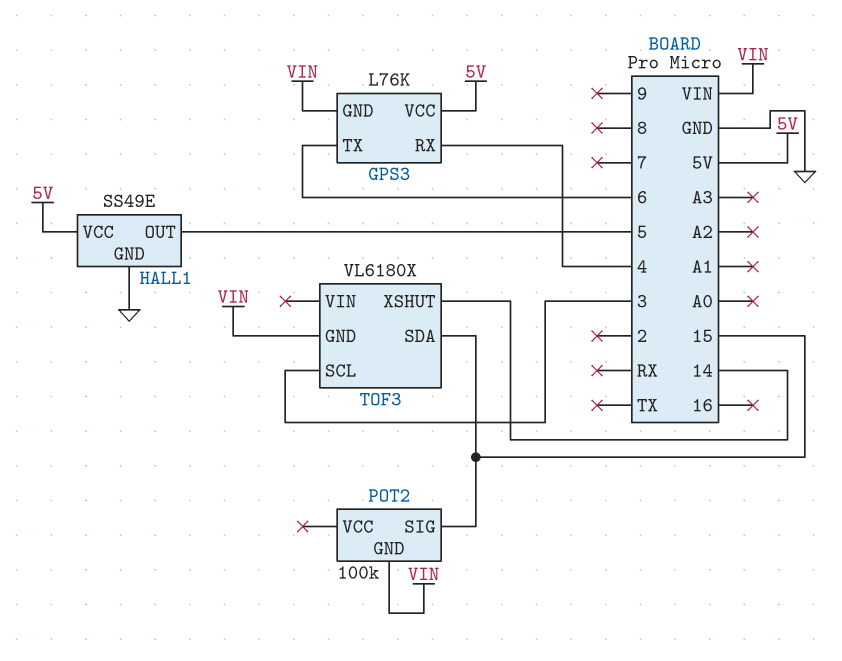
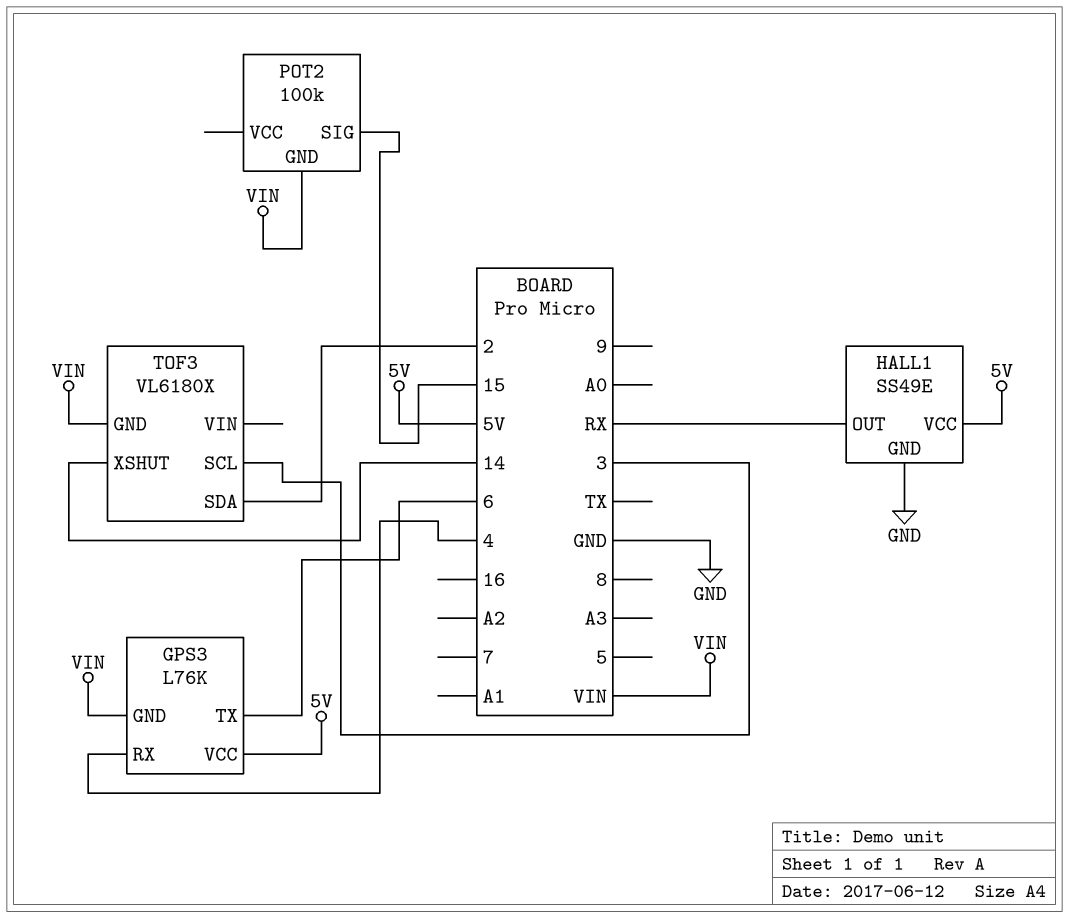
HALL1 pin OUT: 5 -> RX
TOF3 pin SDA: 15 -> 2

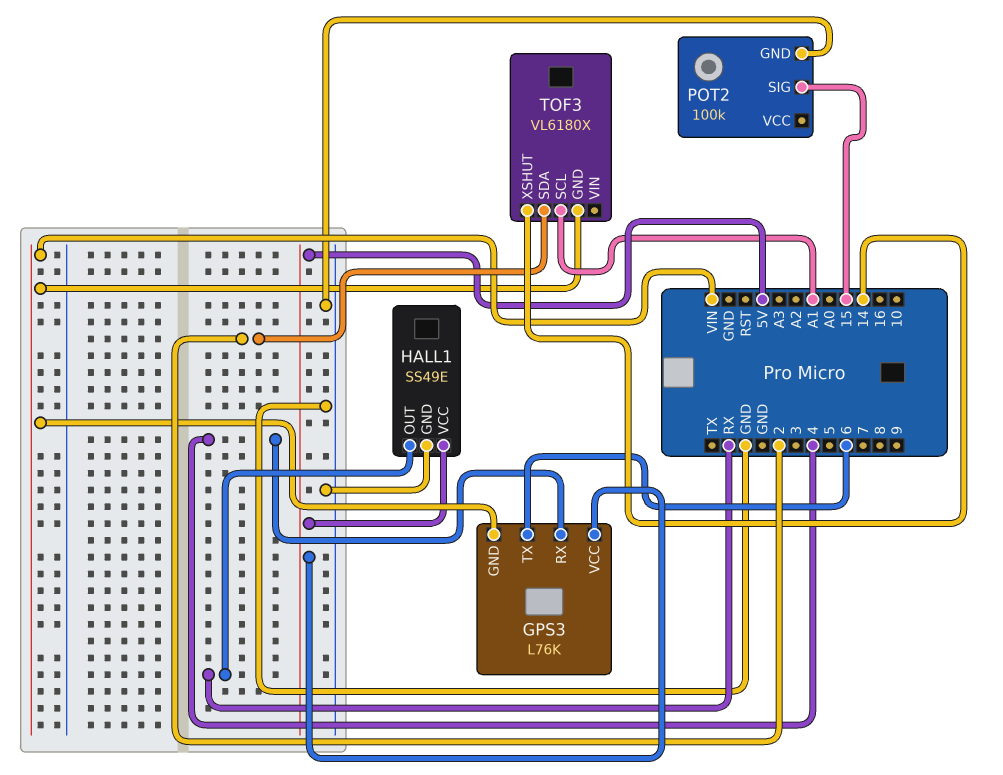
POT2 pin GND: VIN -> GND
TOF3 pin SCL: 3 -> A1

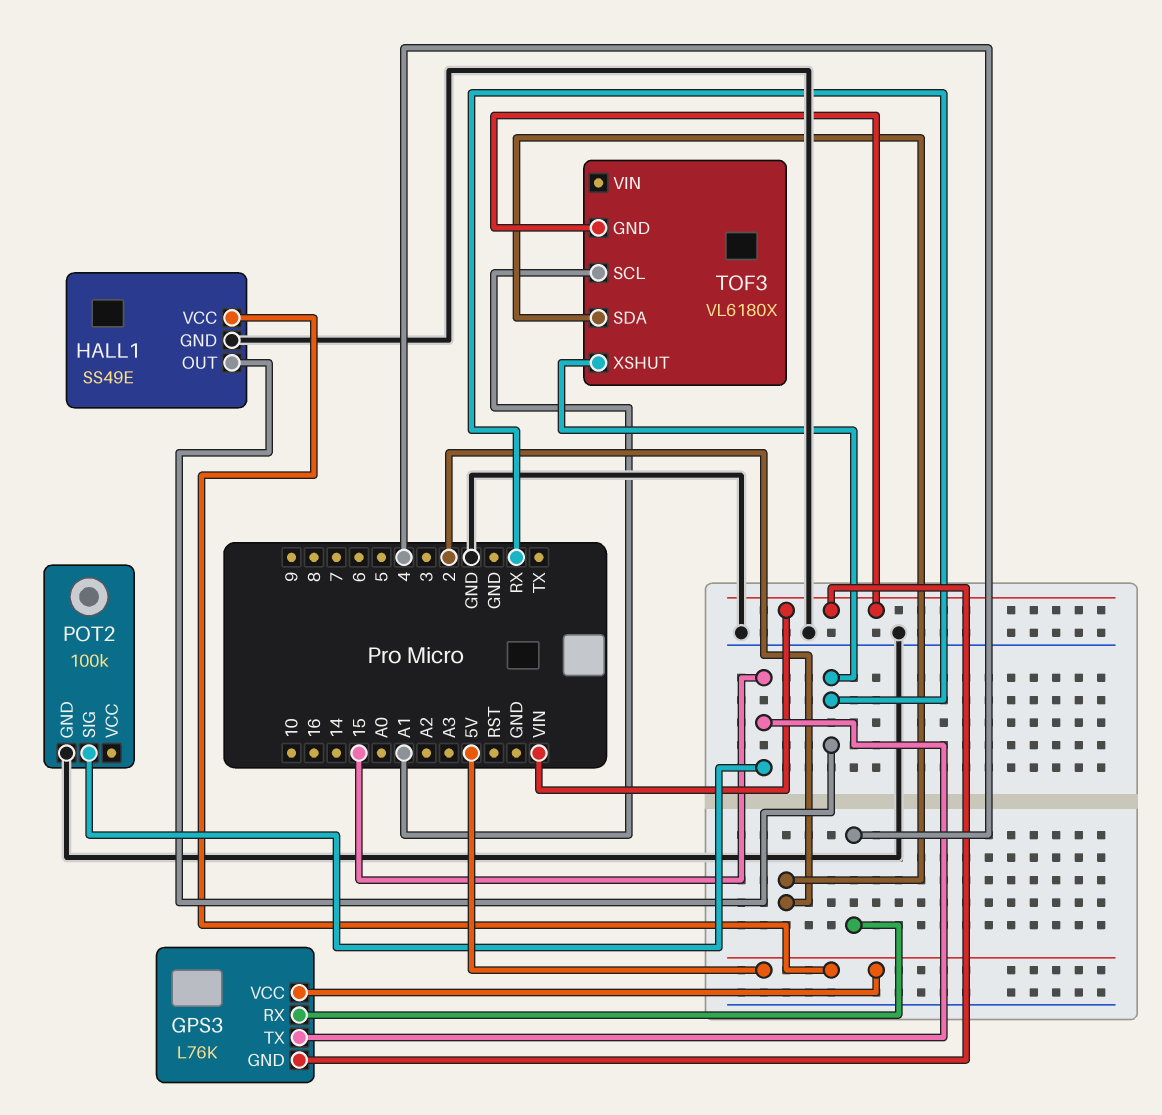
GPS3 pin TX: 6 -> 15
TOF3 pin XSHUT: 14 -> RX

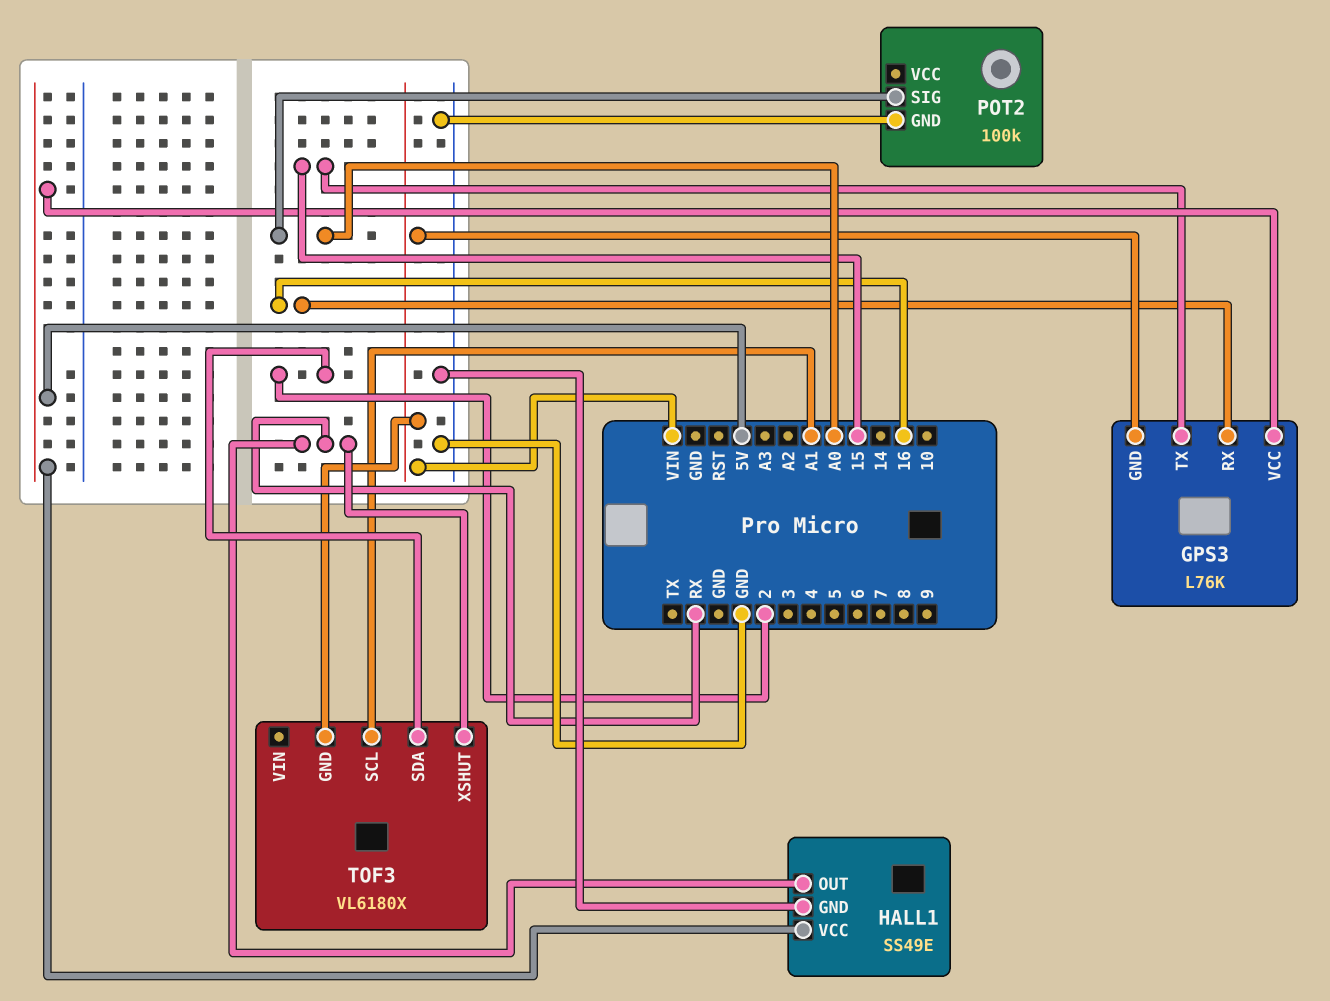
GPS3 pin RX: 4 -> 16
POT2 pin SIG: 15 -> A0

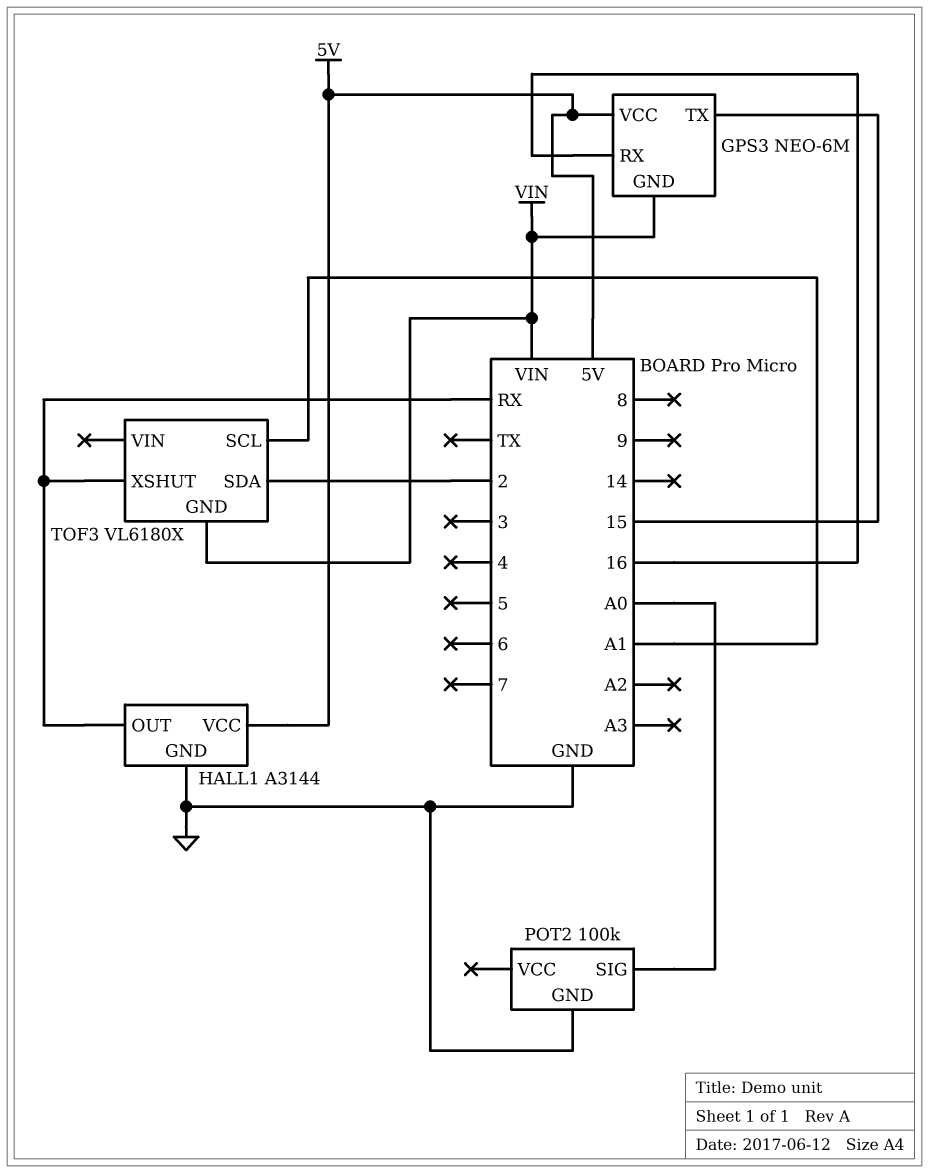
GPS3: L76K -> NEO-6M
HALL1: SS49E -> A3144

